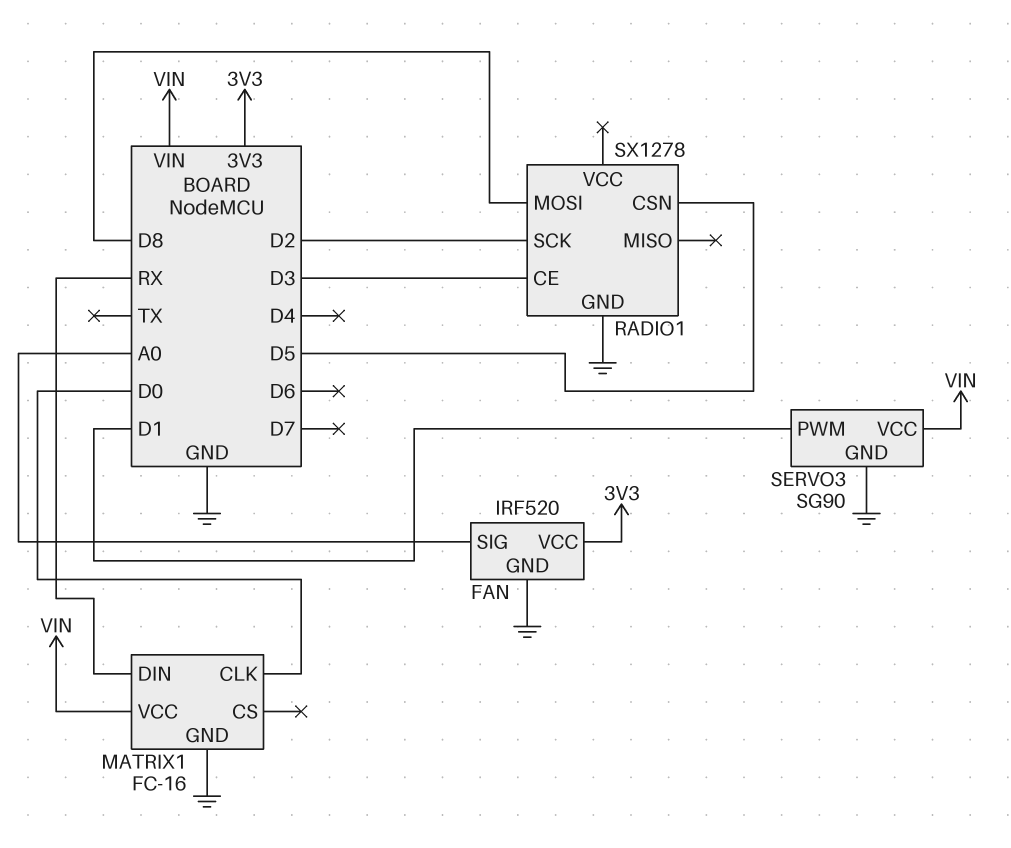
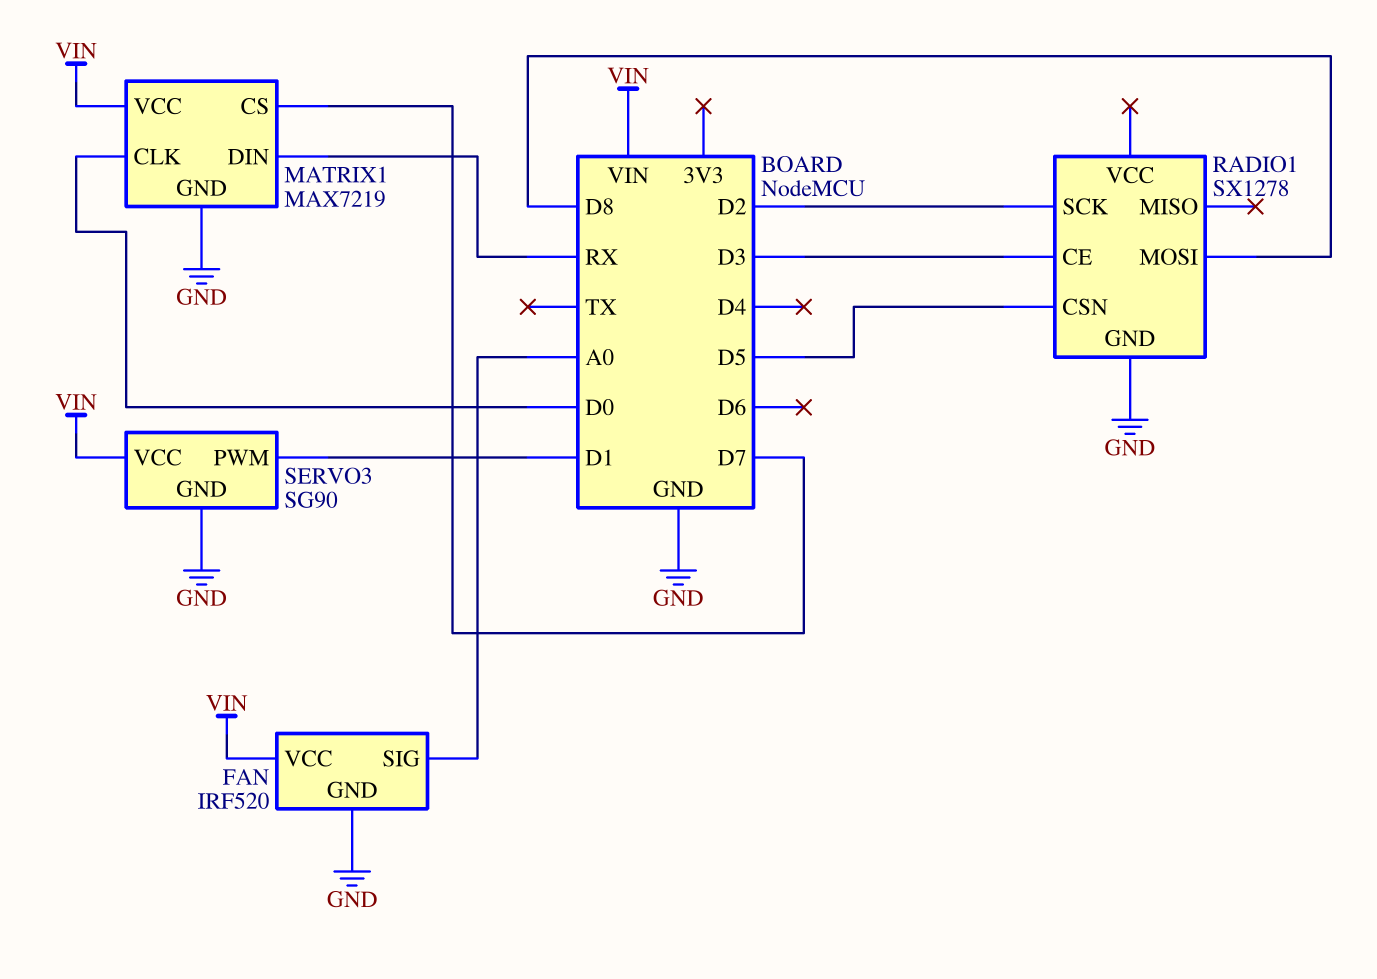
FAN pin VCC: 3V3 -> VIN
MATRIX1: FC-16 -> MAX7219
MATRIX1 pin CS: none -> D7

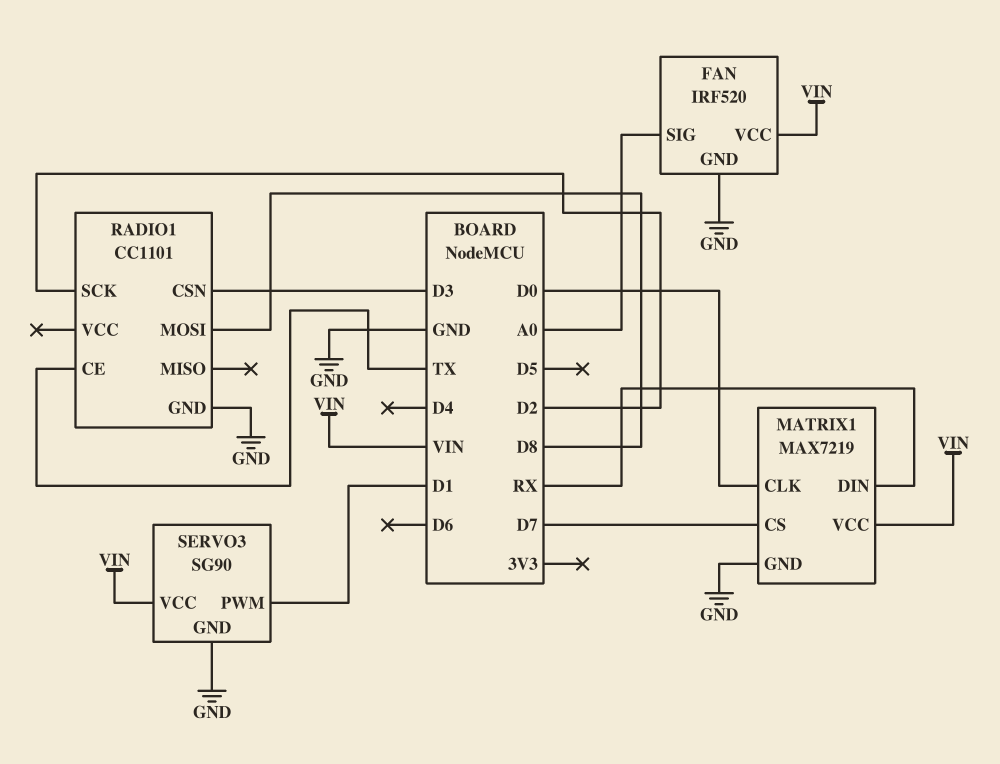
RADIO1: SX1278 -> CC1101
RADIO1 pin CE: D3 -> TX
RADIO1 pin CSN: D5 -> D3

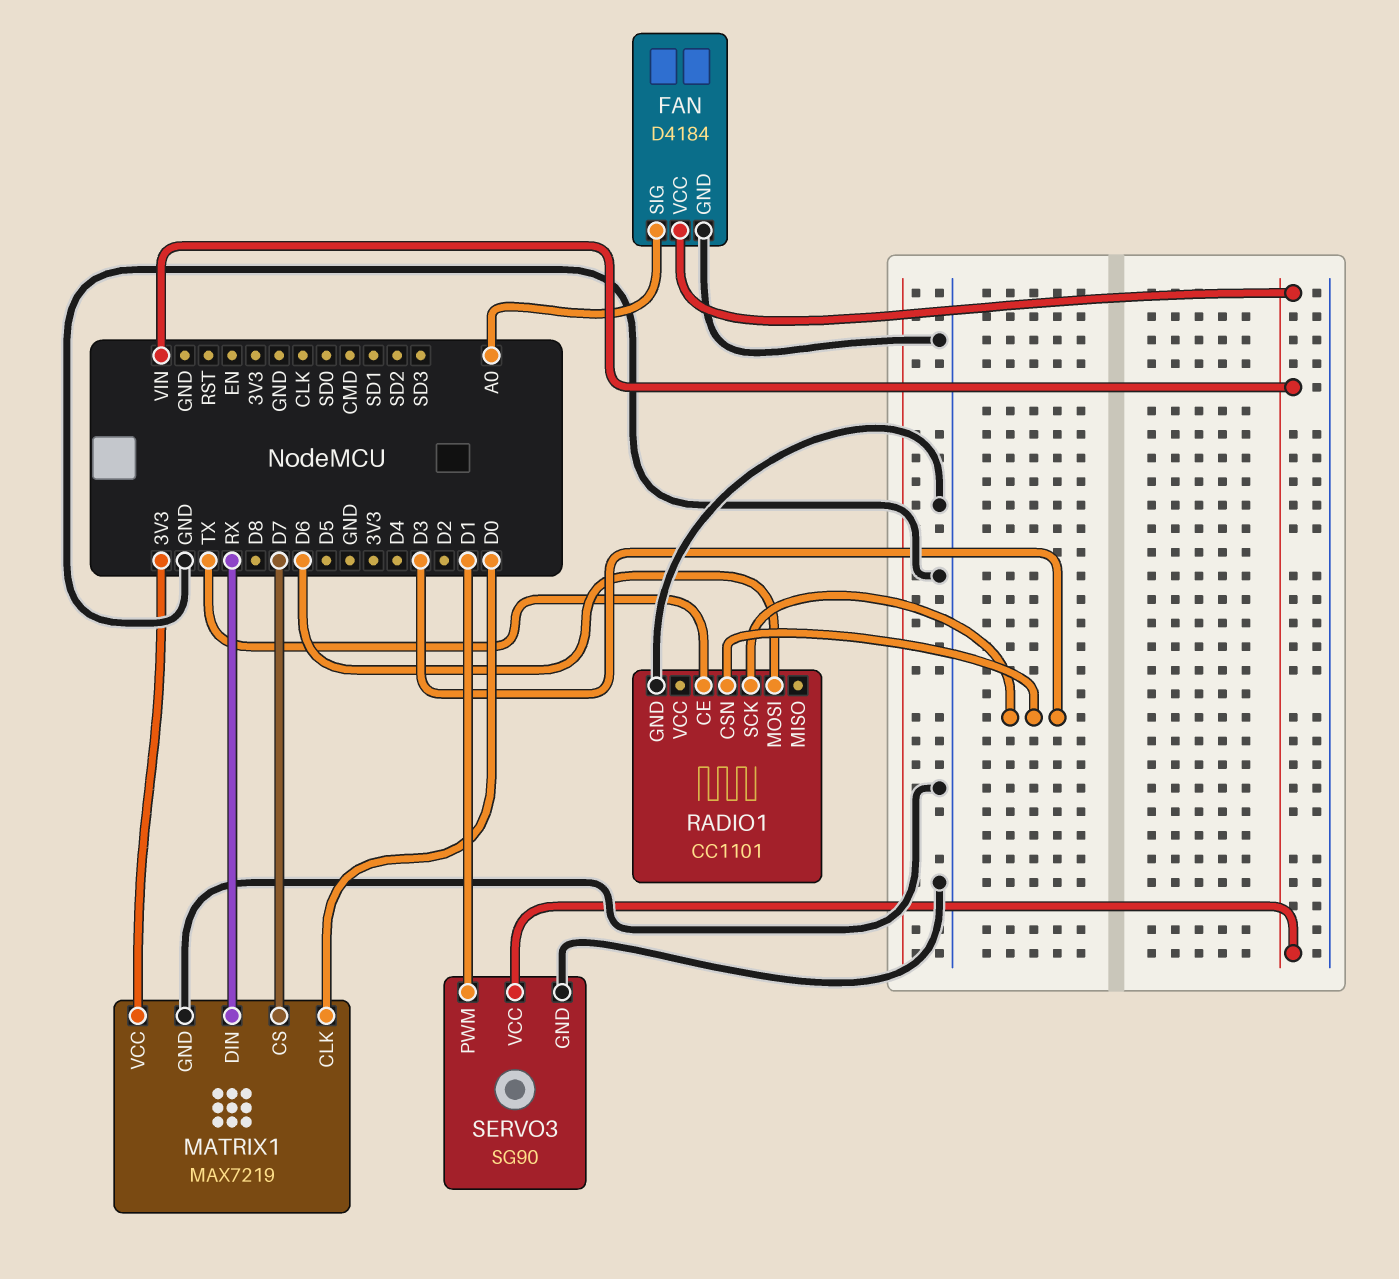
FAN: IRF520 -> D4184
MATRIX1 pin VCC: VIN -> 3V3
RADIO1 pin MOSI: D8 -> D6
RADIO1 pin SCK: D2 -> D3

